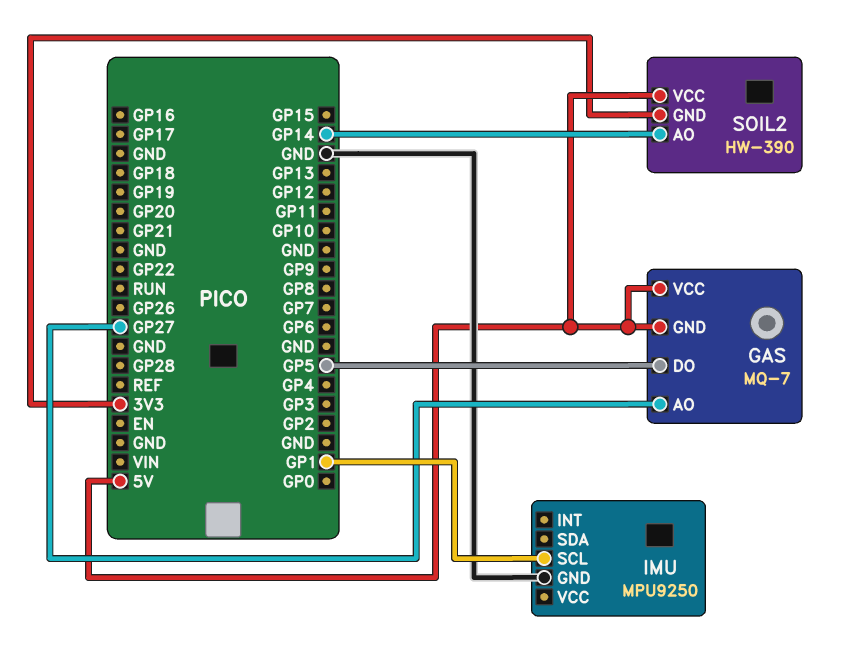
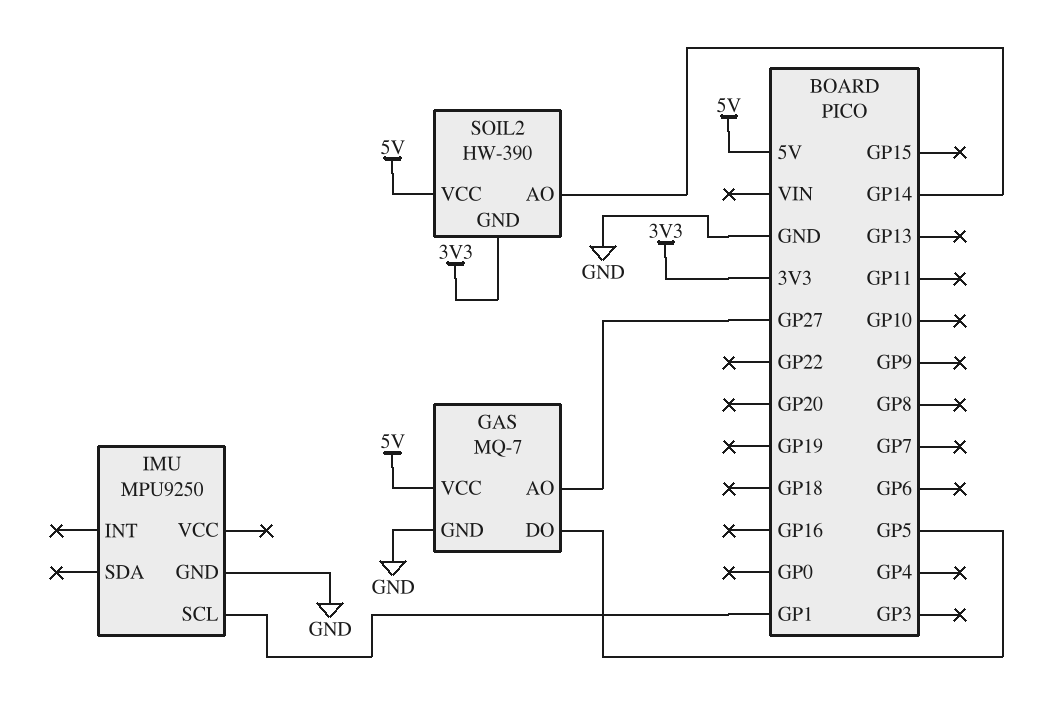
GAS pin GND: 5V -> GND

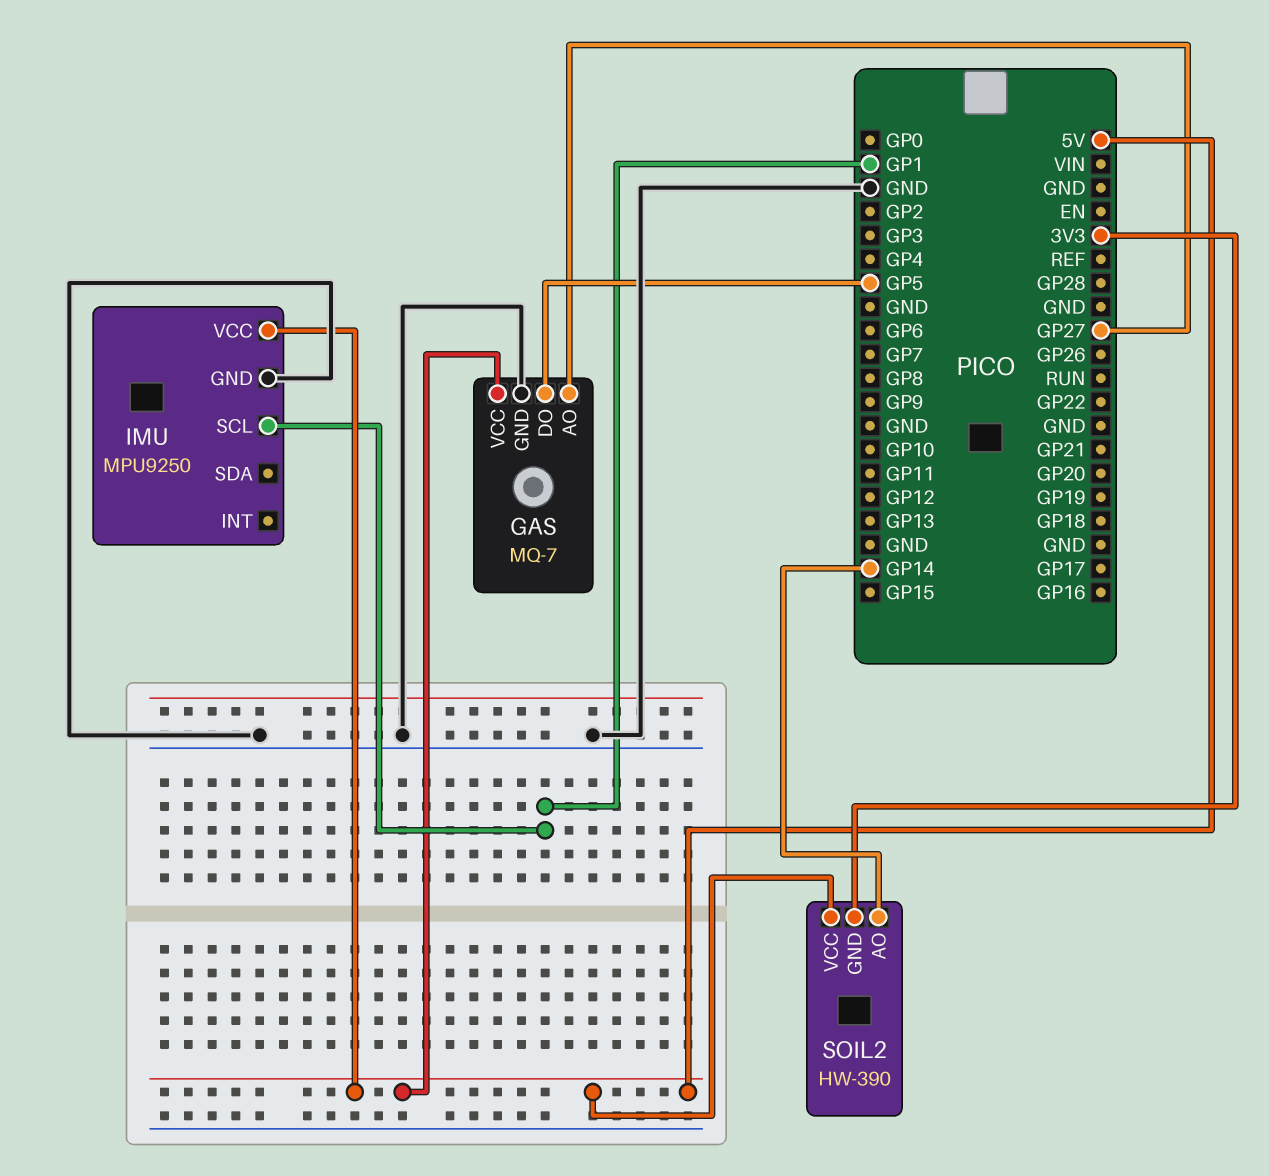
IMU pin VCC: none -> 5V

